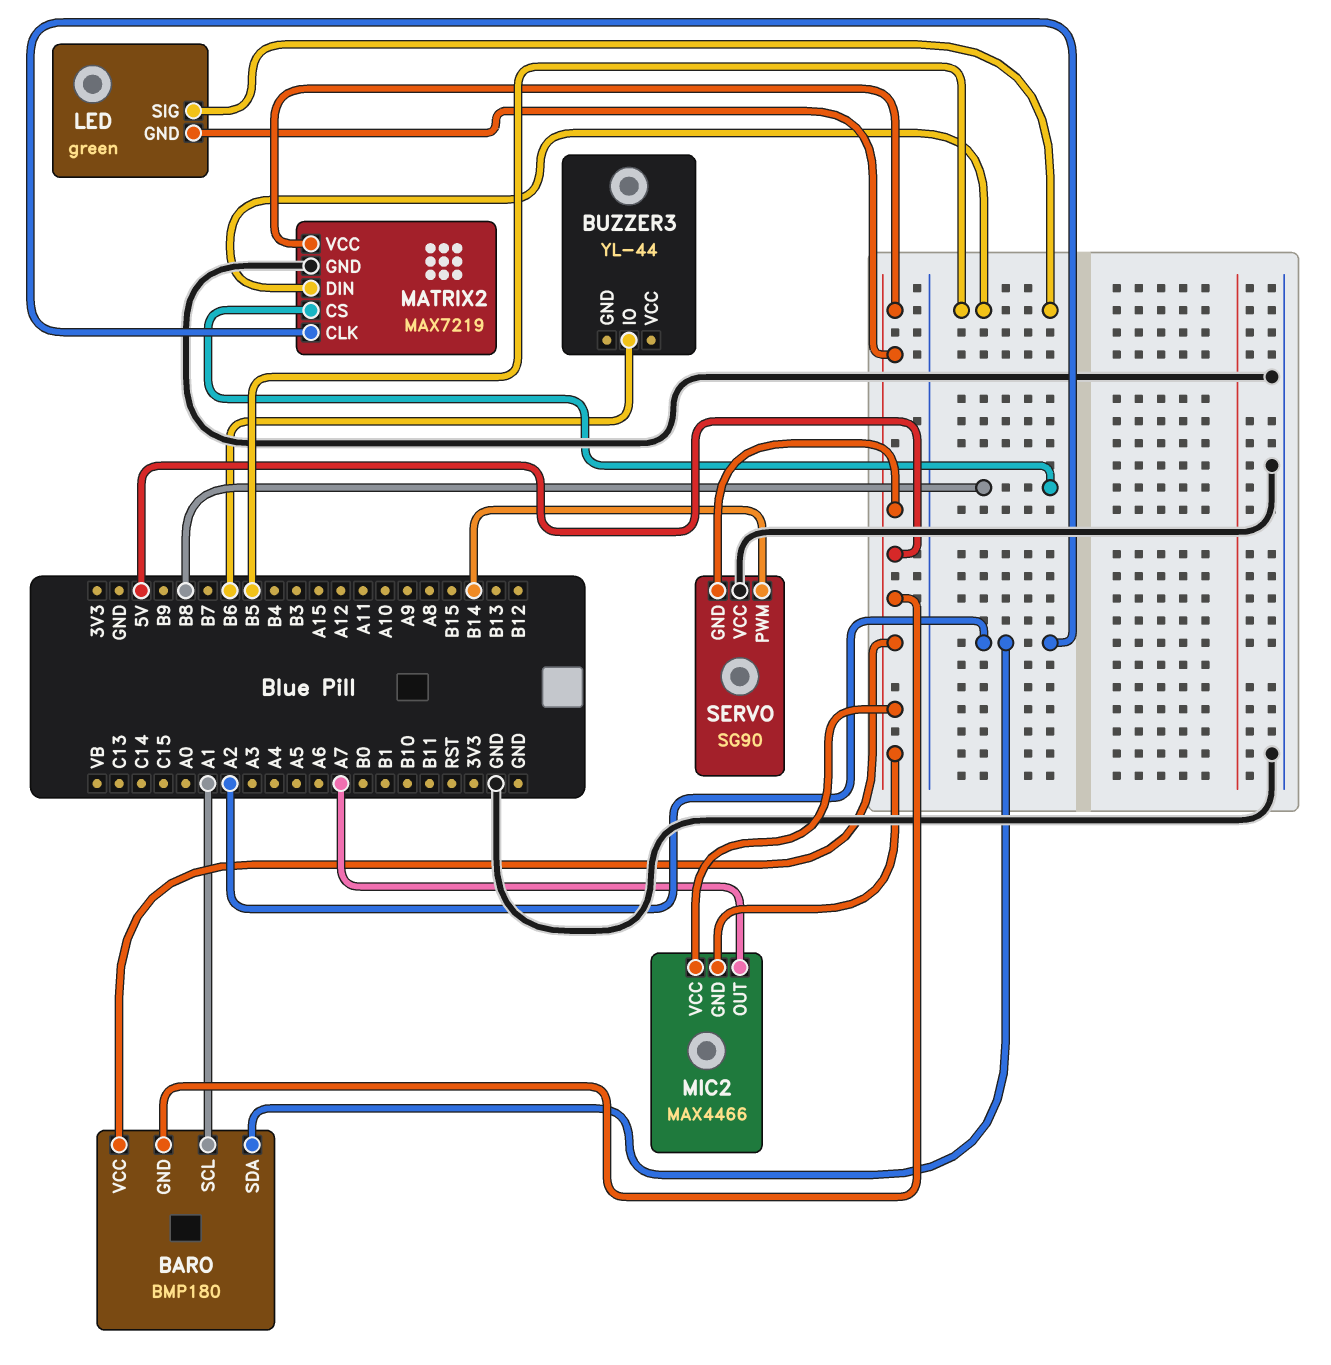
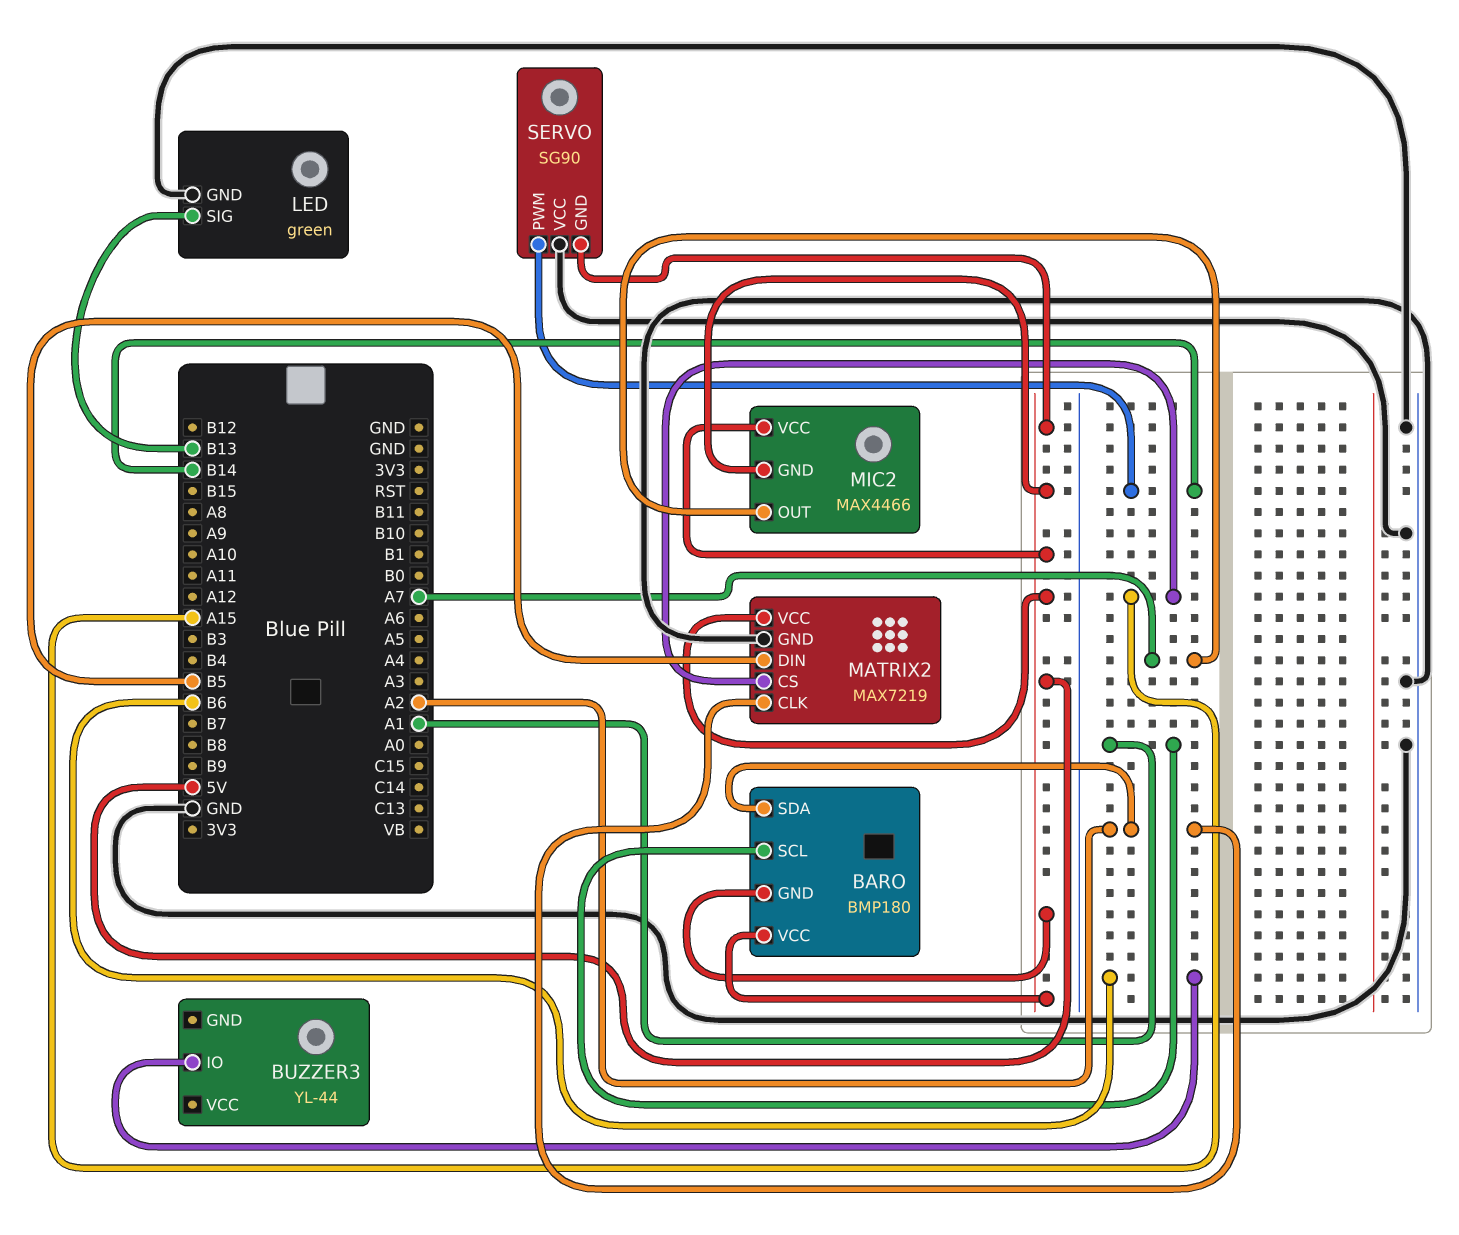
LED pin GND: 5V -> GND
LED pin SIG: B5 -> B13
MATRIX2 pin CS: B8 -> A15

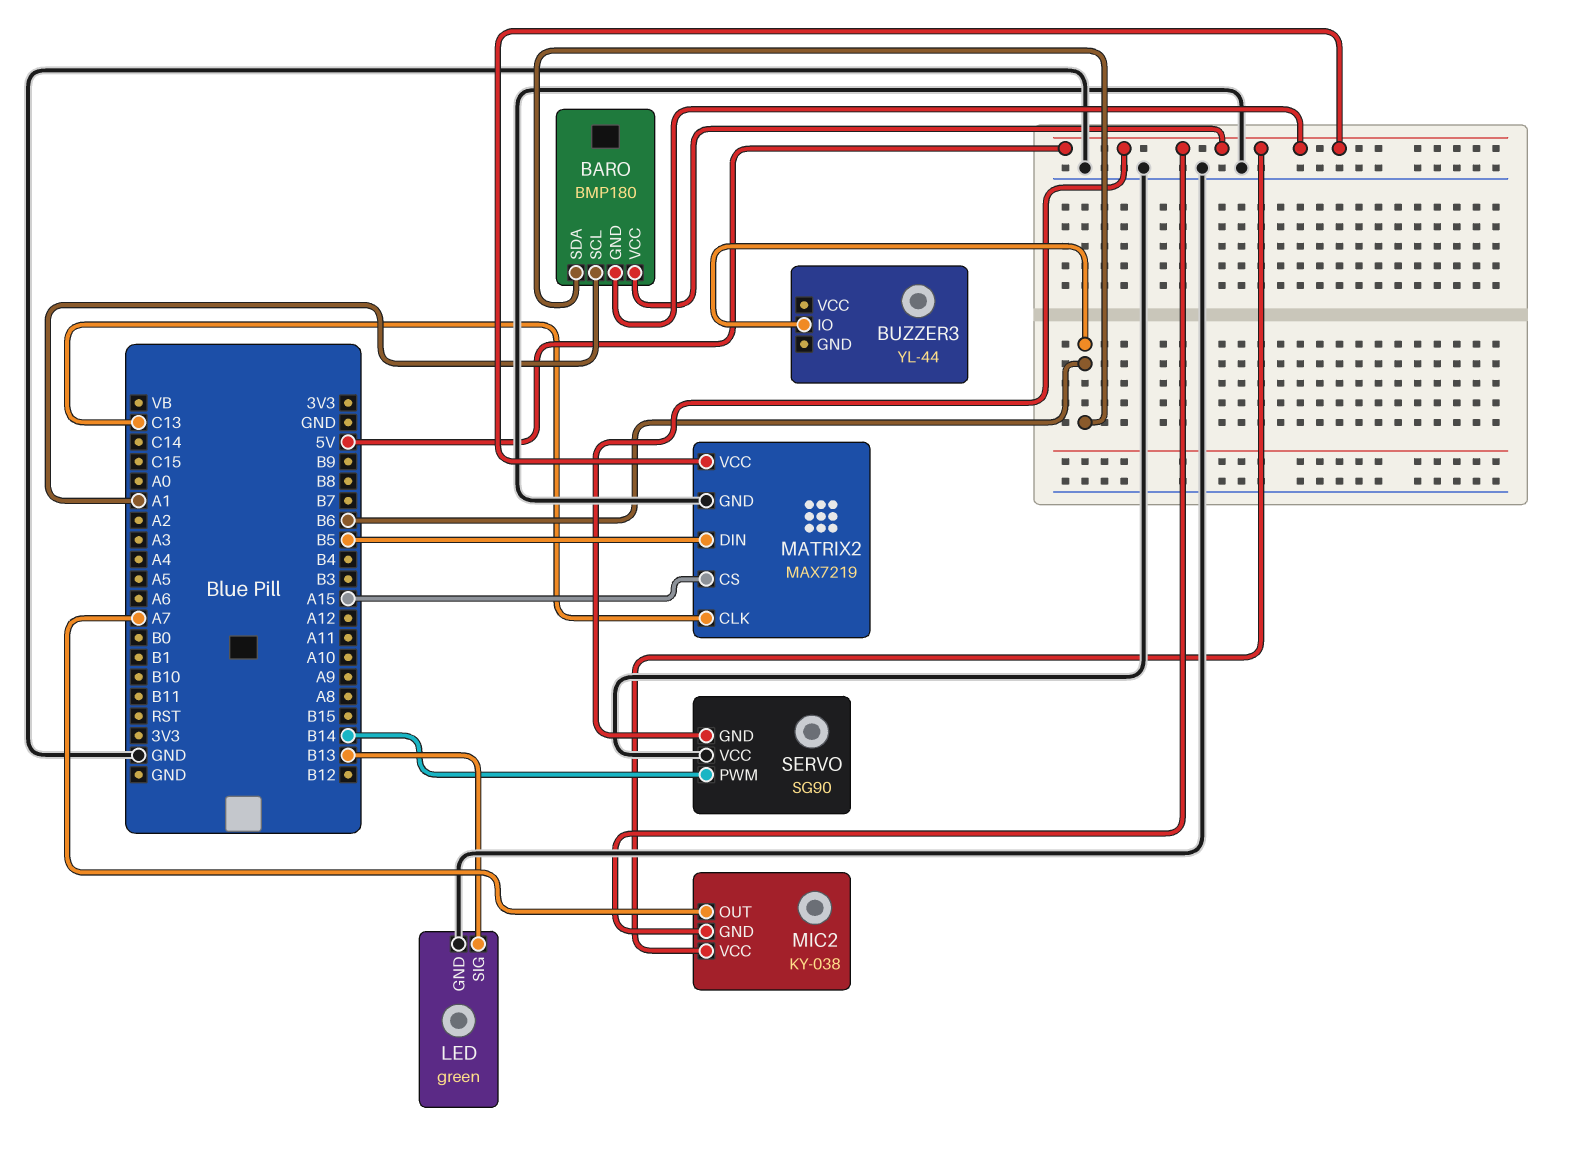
BARO pin SDA: A2 -> B6
MATRIX2 pin CLK: A2 -> C13
MIC2: MAX4466 -> KY-038

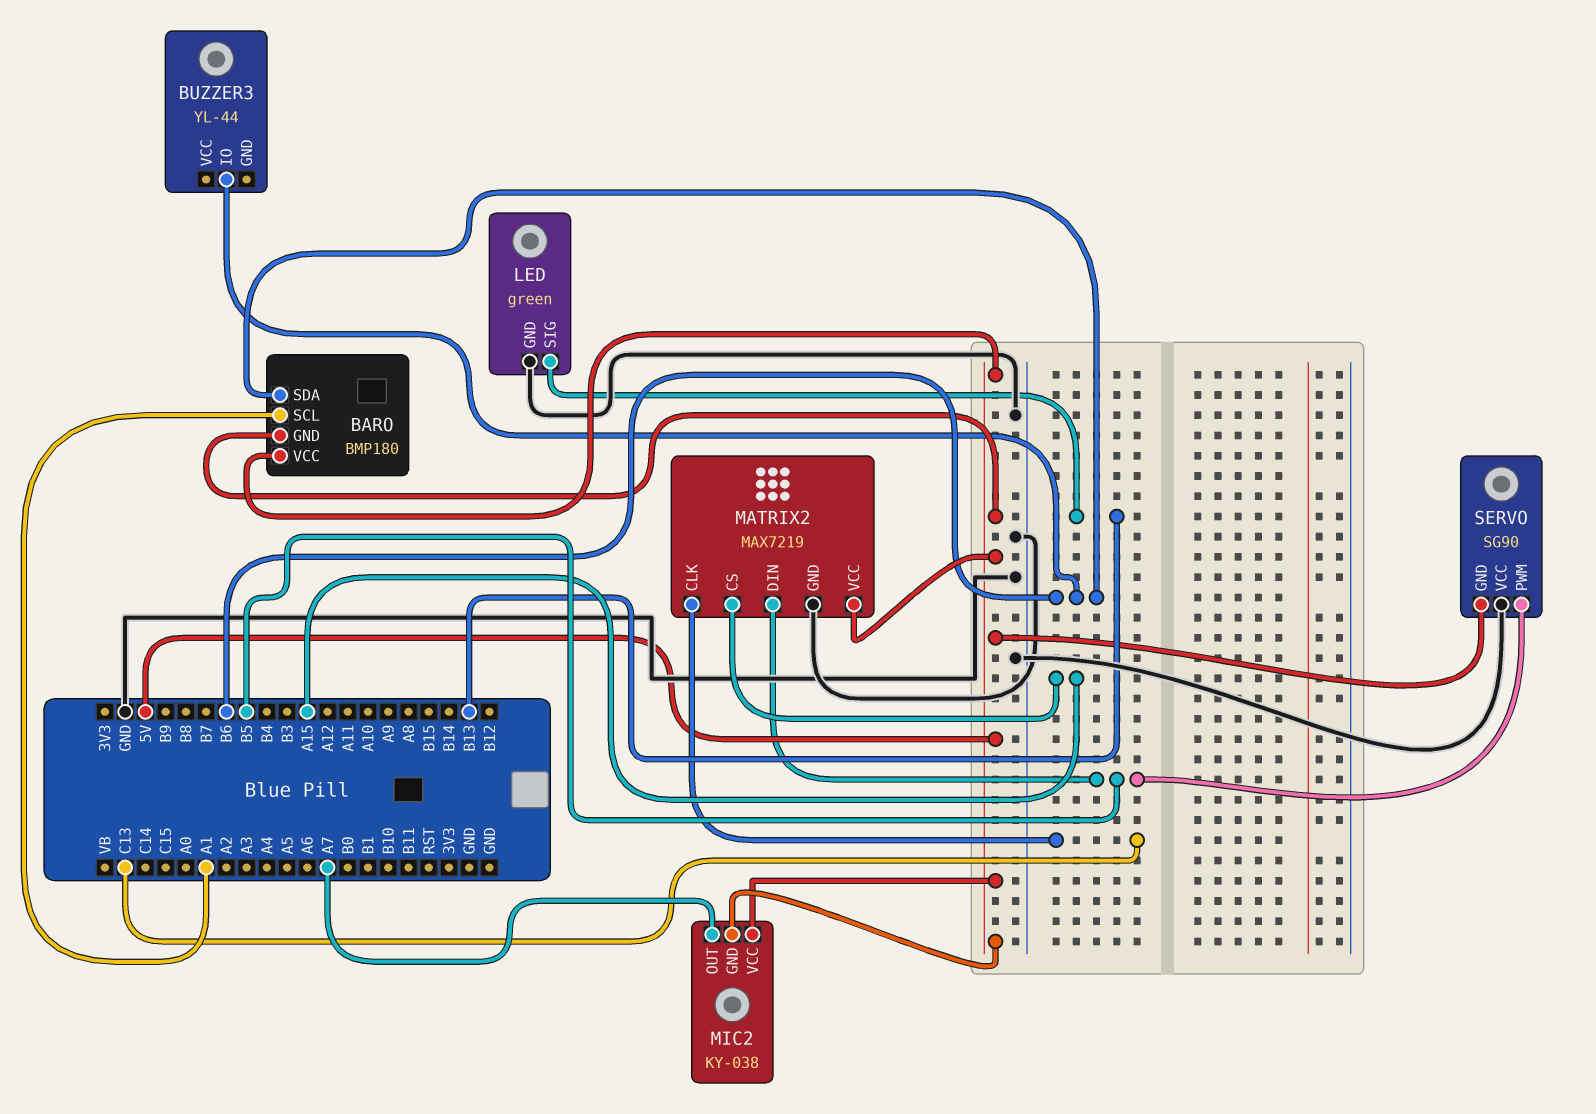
SERVO pin PWM: B14 -> B5

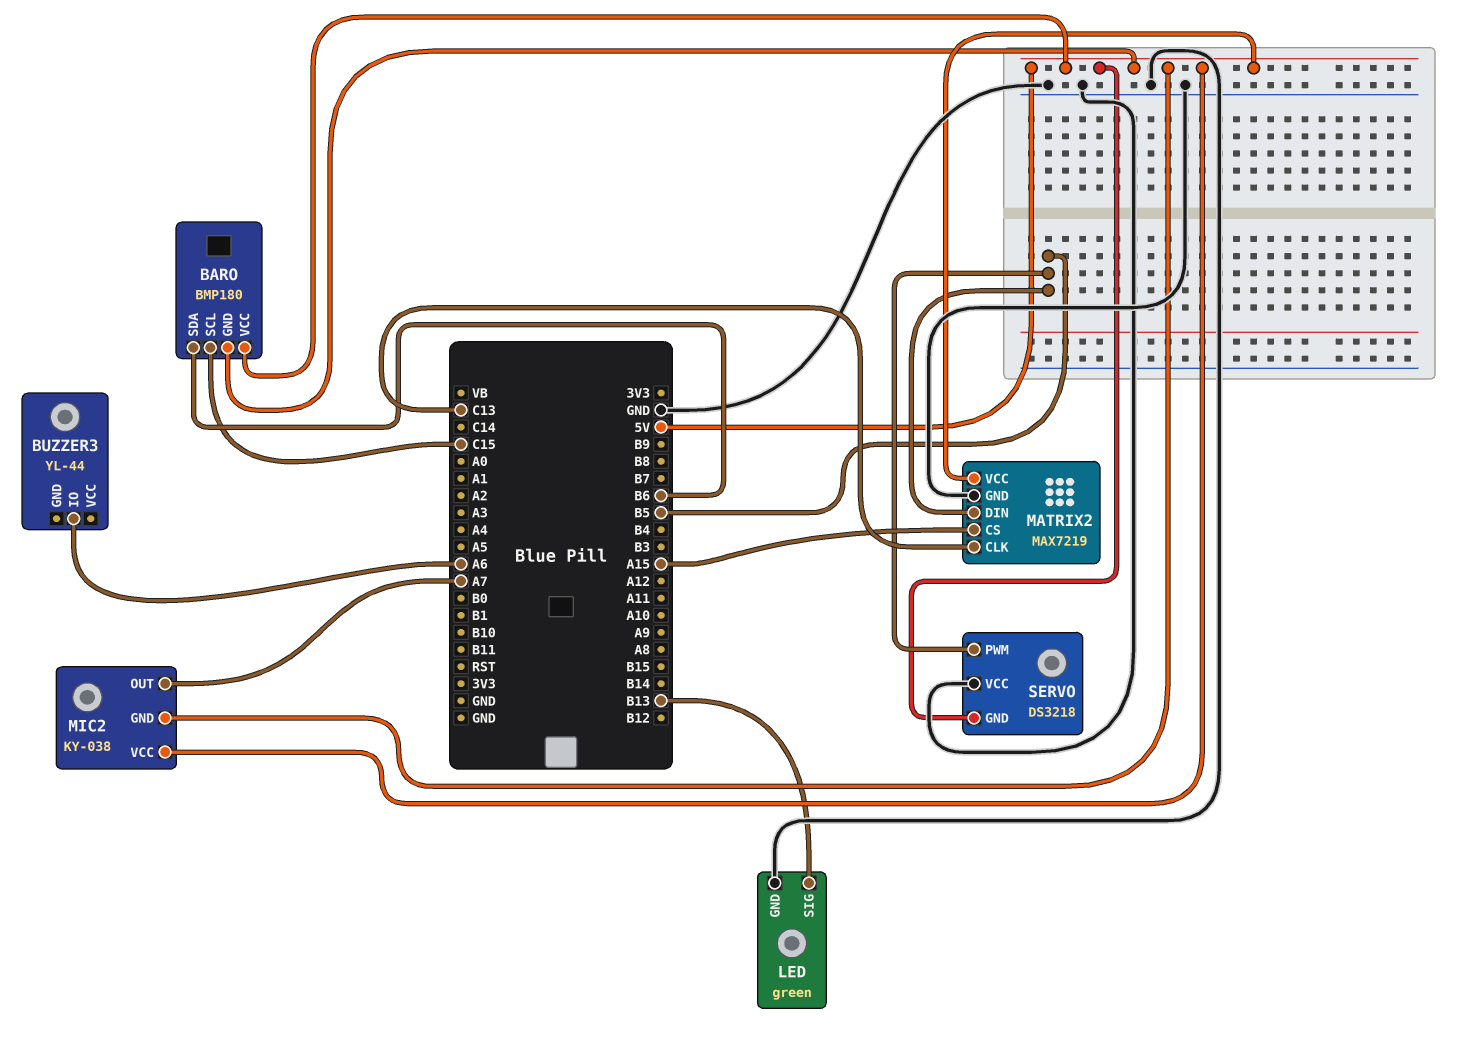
BARO pin SCL: A1 -> C15
BUZZER3 pin IO: B6 -> A6
SERVO: SG90 -> DS3218

